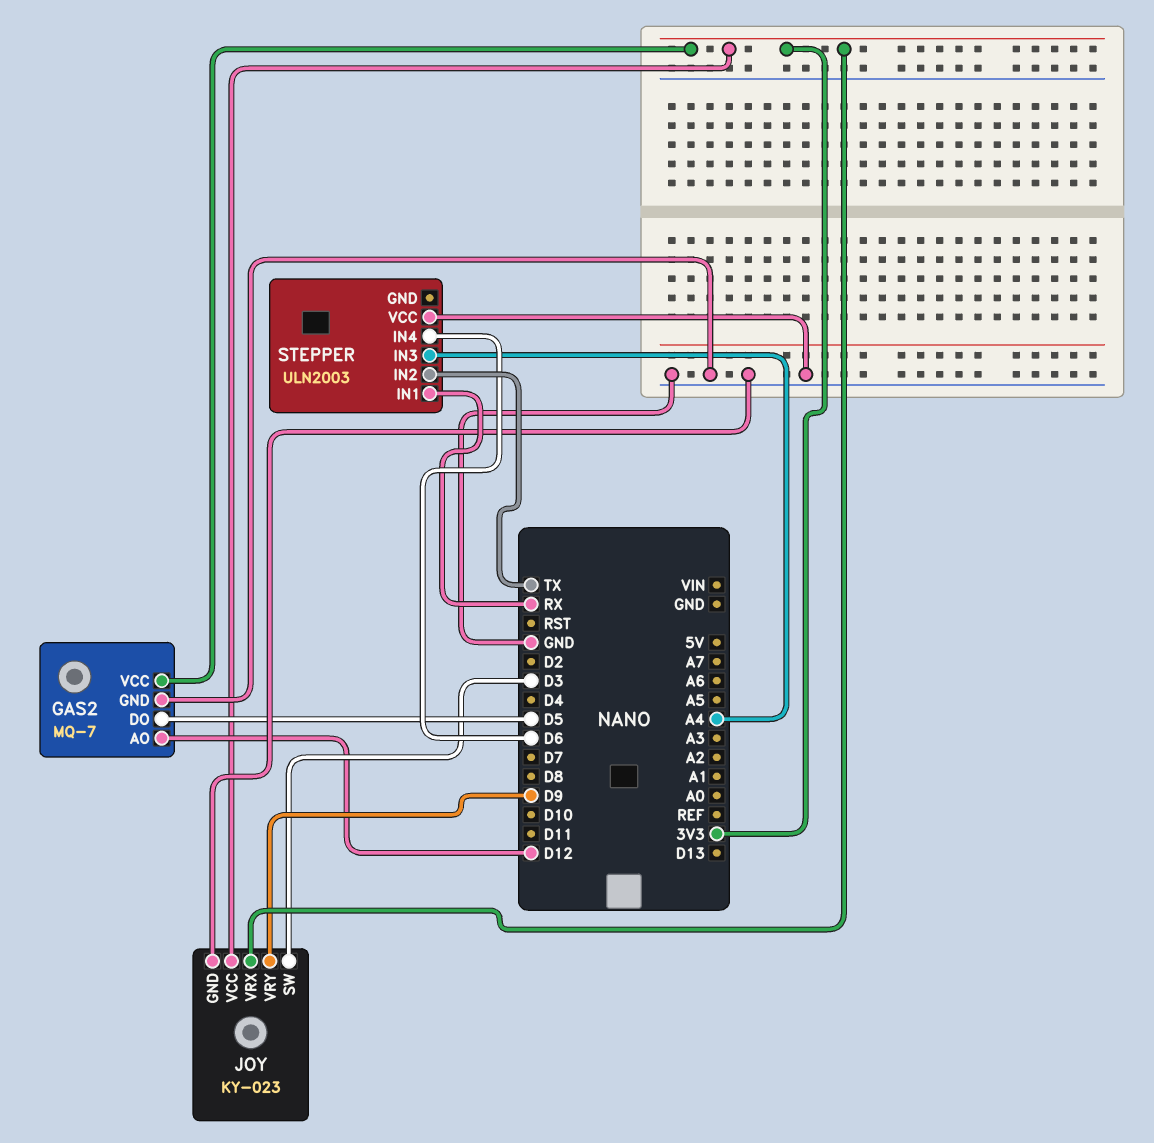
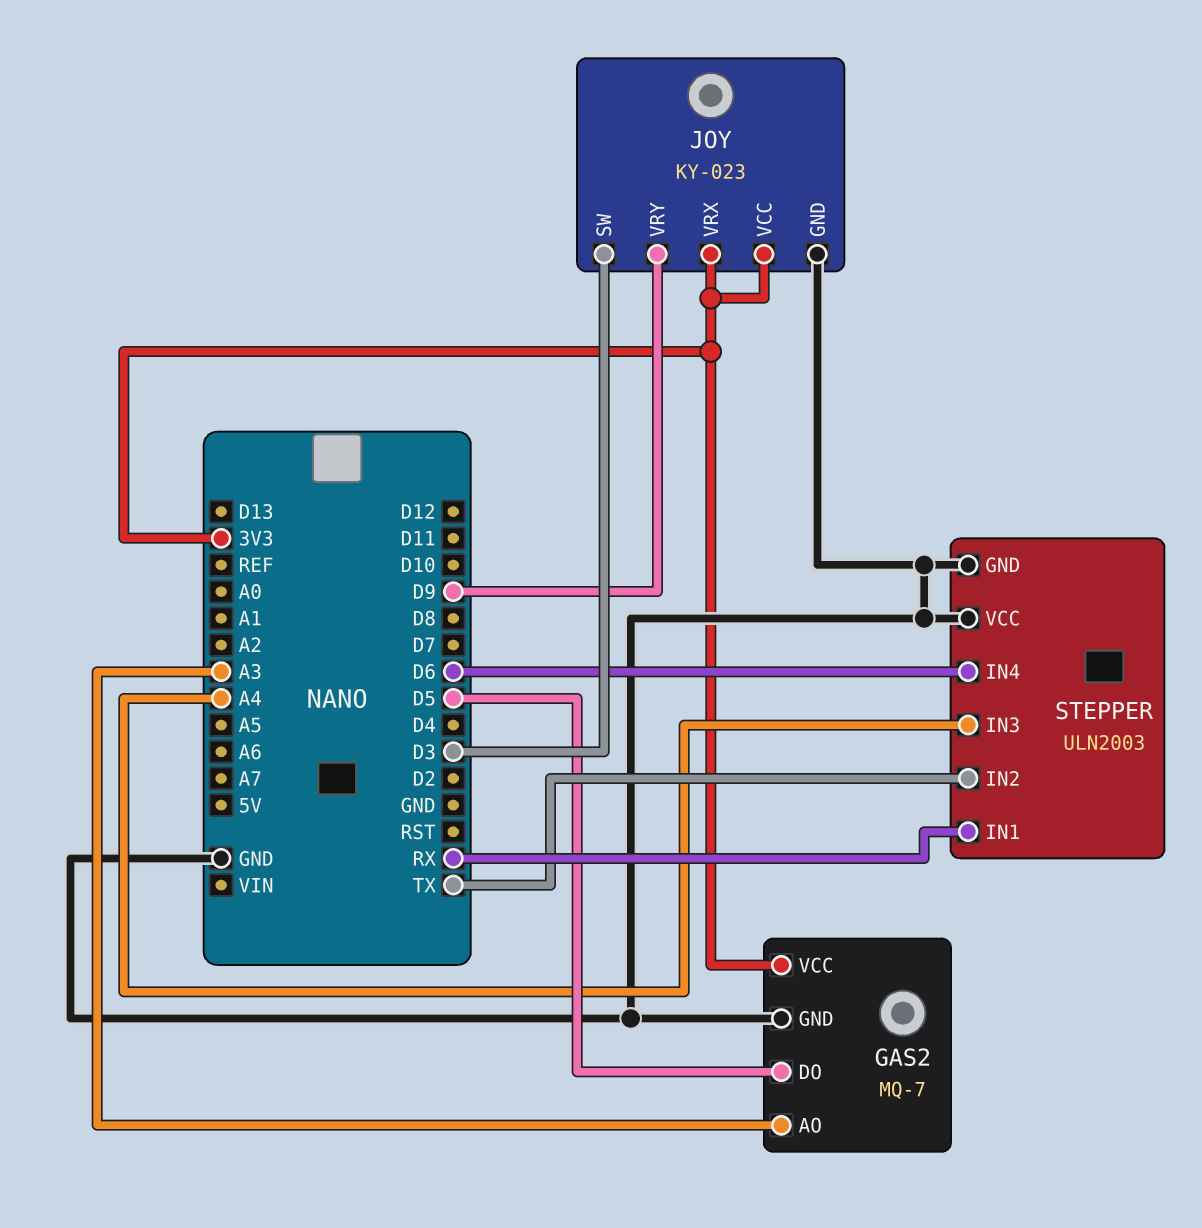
GAS2 pin AO: D12 -> A3
STEPPER pin GND: none -> GND

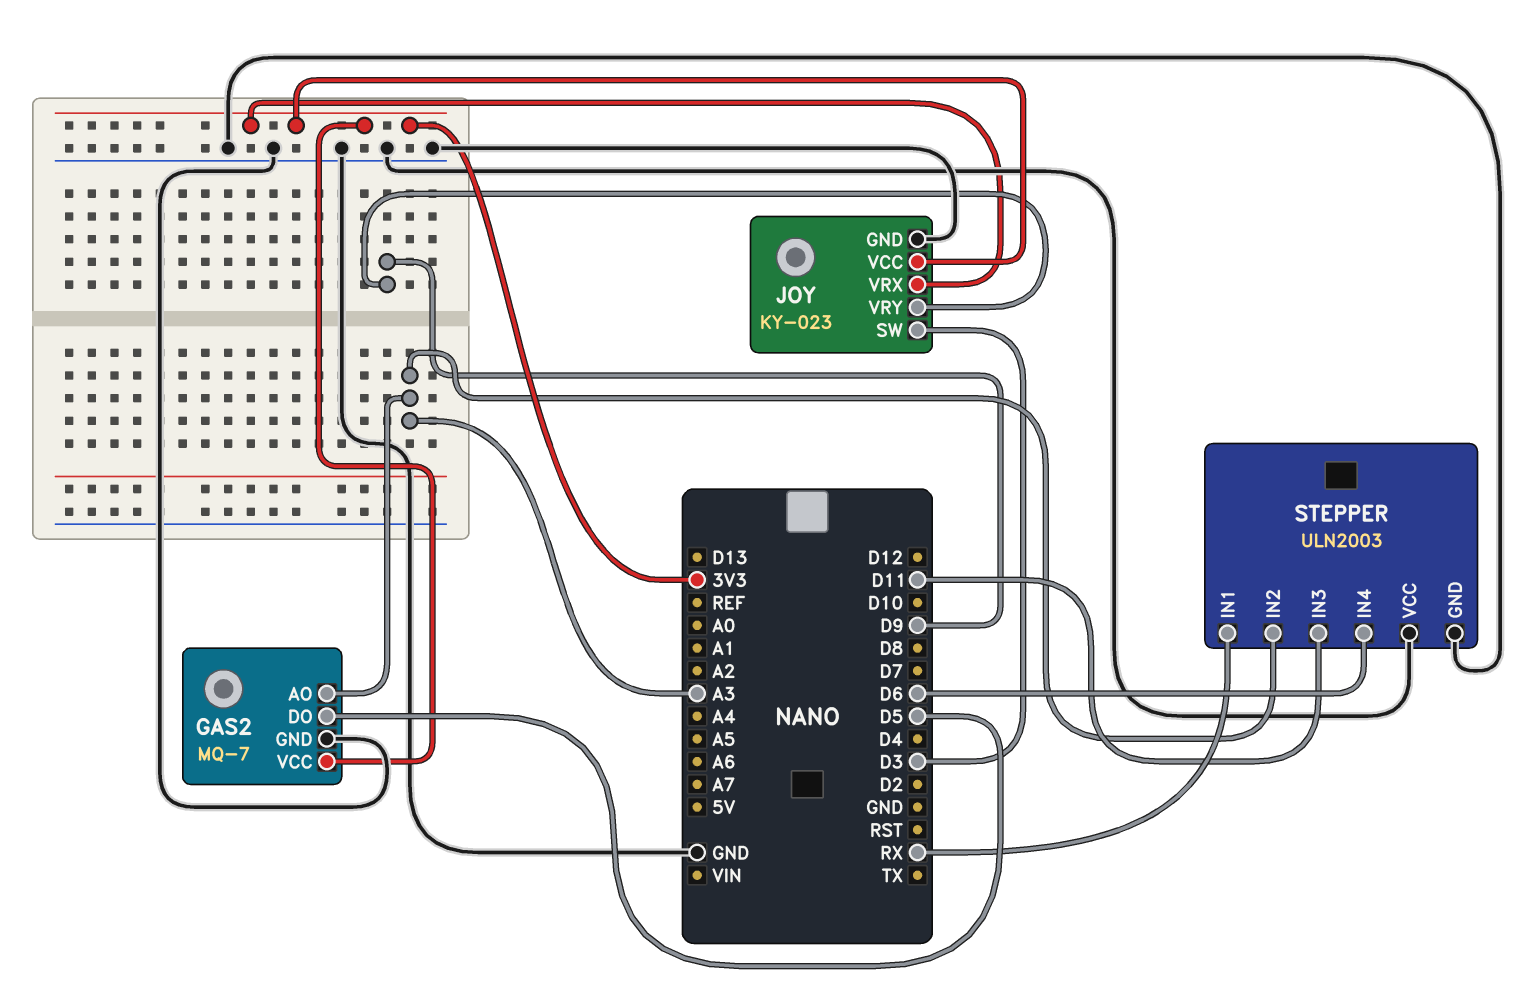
STEPPER pin IN2: TX -> A3
STEPPER pin IN3: A4 -> D11

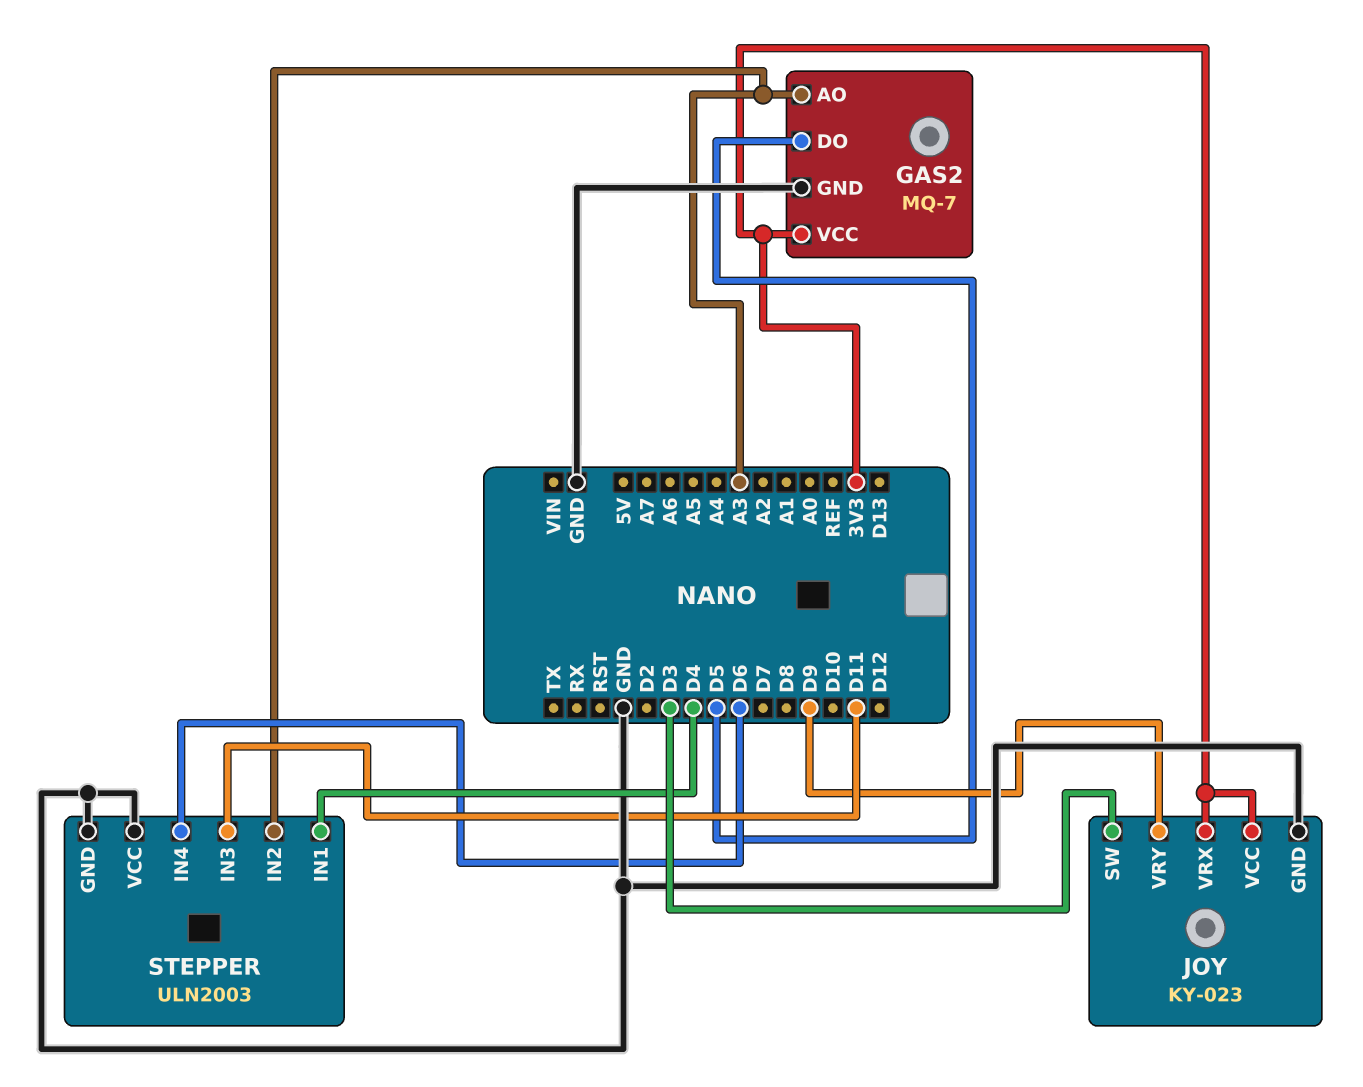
STEPPER pin IN1: RX -> D4

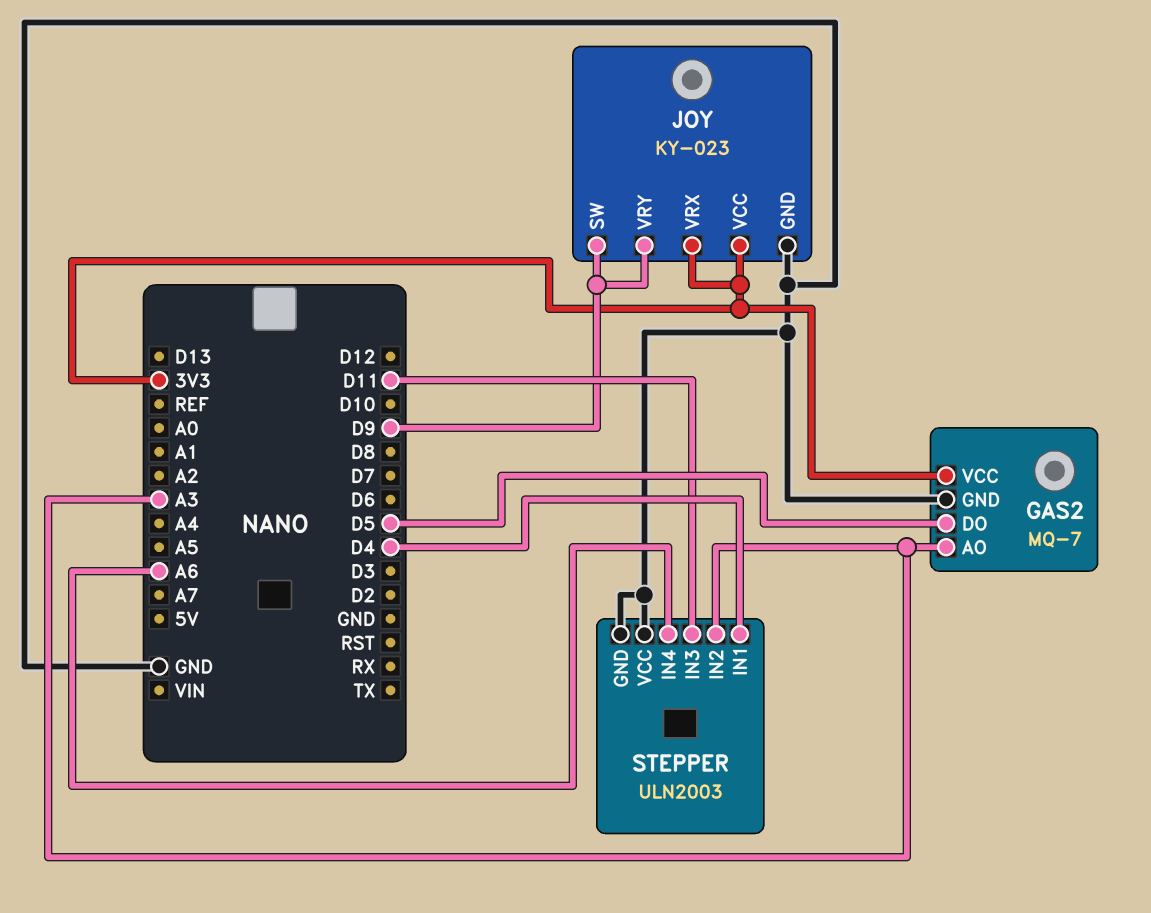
JOY pin SW: D3 -> D9
STEPPER pin IN4: D6 -> A6

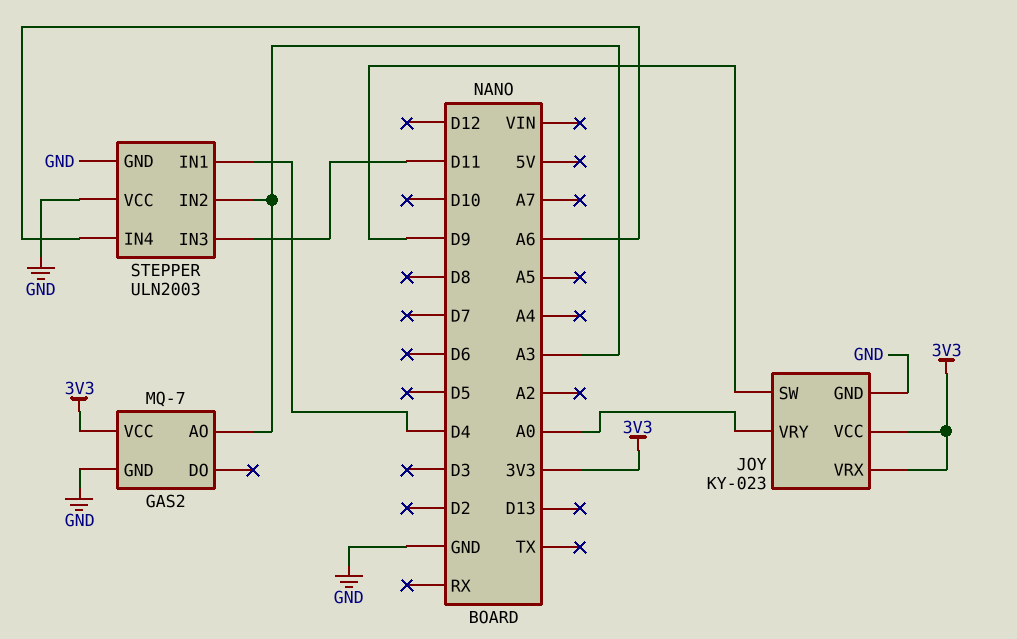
GAS2 pin DO: D5 -> none
JOY pin VRY: D9 -> A0

